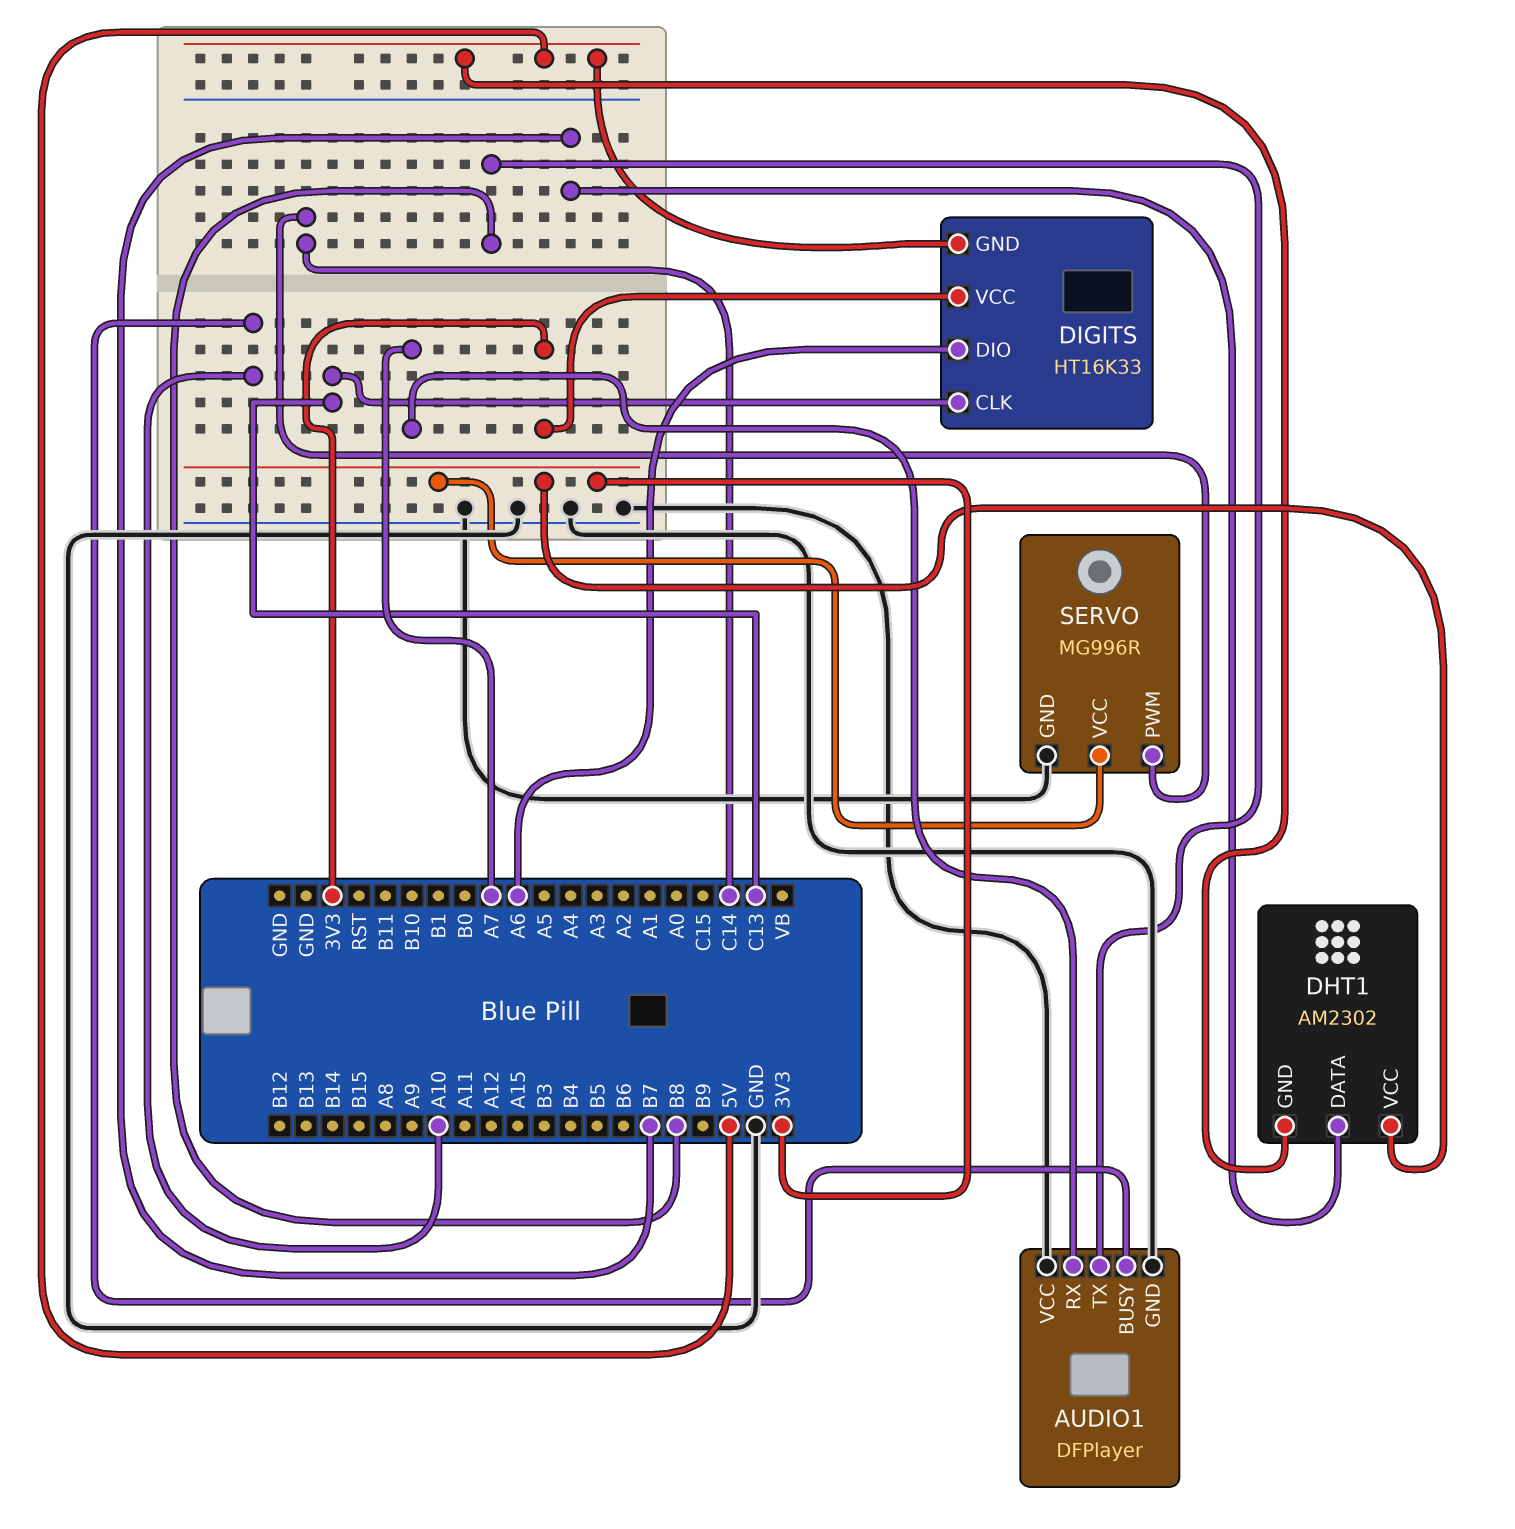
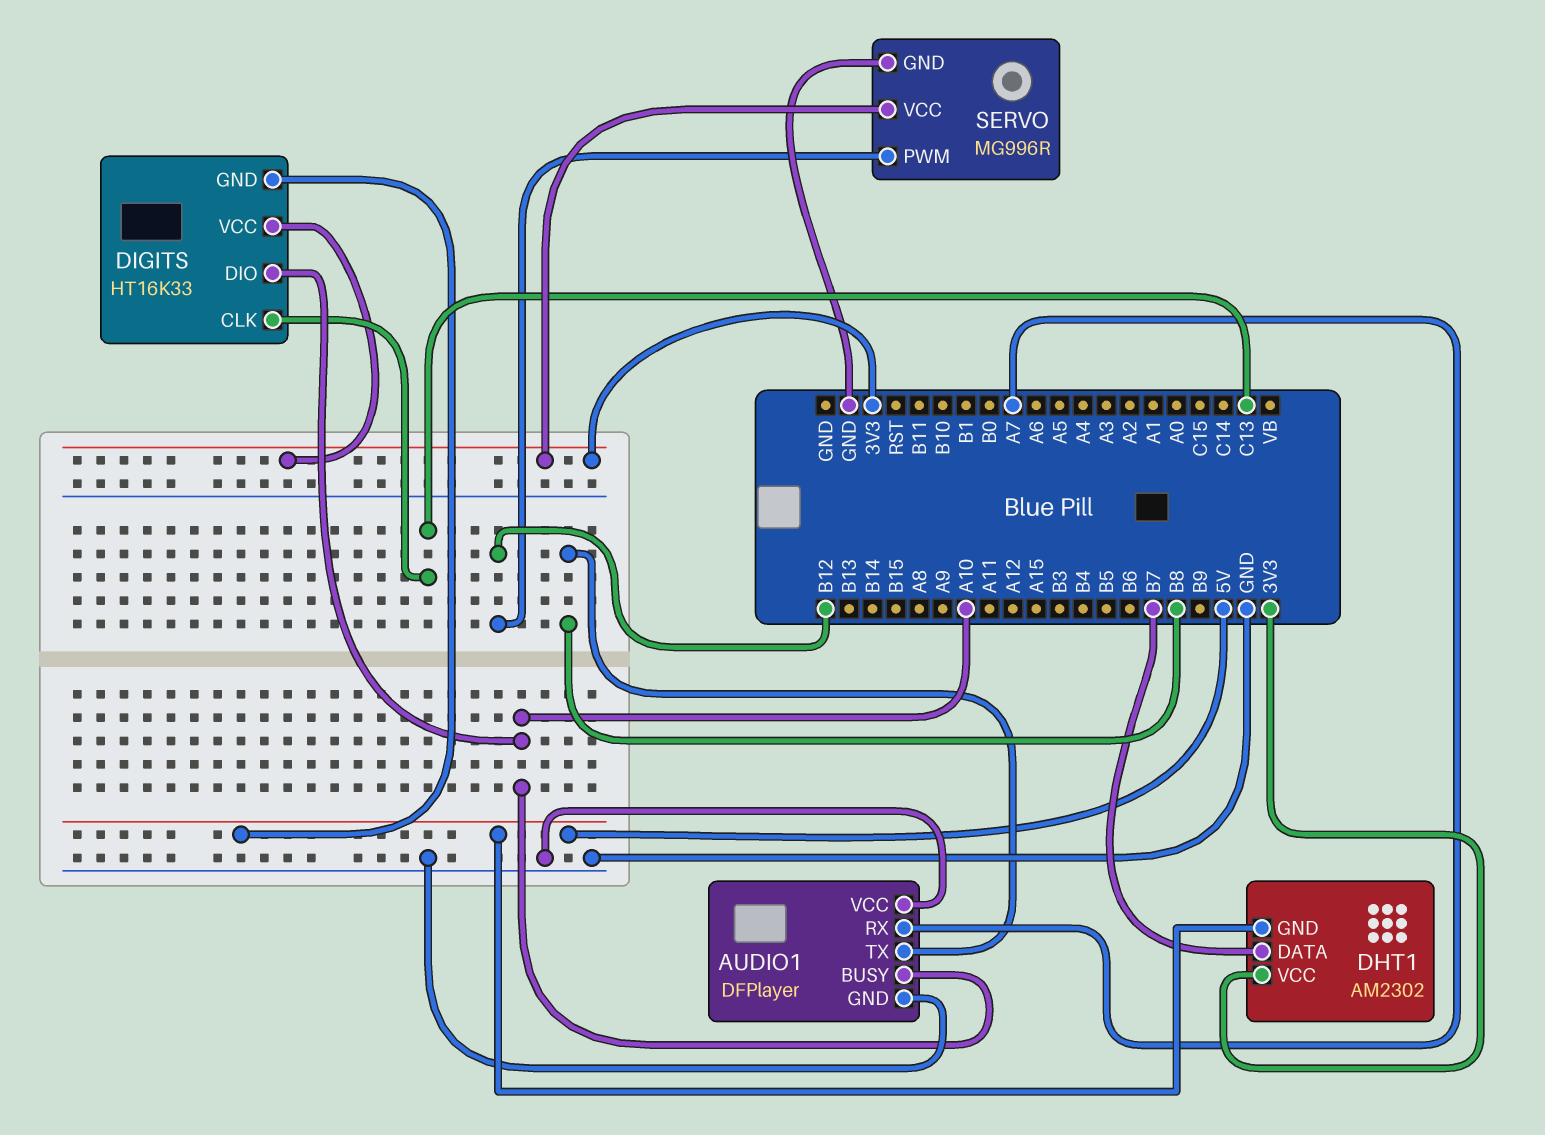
DIGITS pin DIO: A6 -> A10
SERVO pin PWM: C14 -> B12

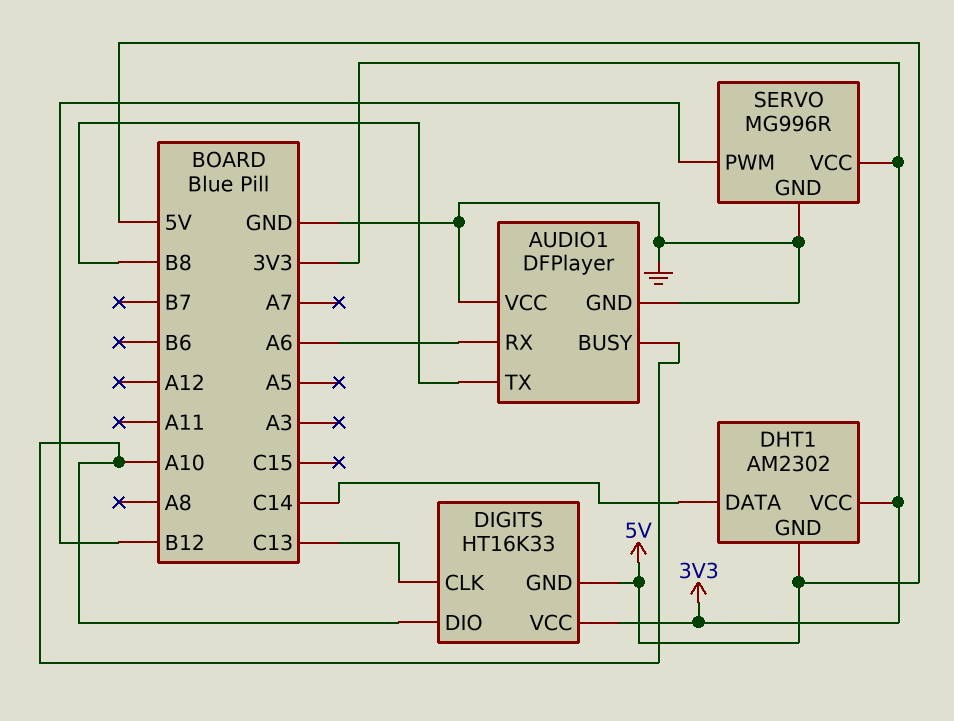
AUDIO1 pin RX: A7 -> A6
DHT1 pin DATA: B7 -> C14

